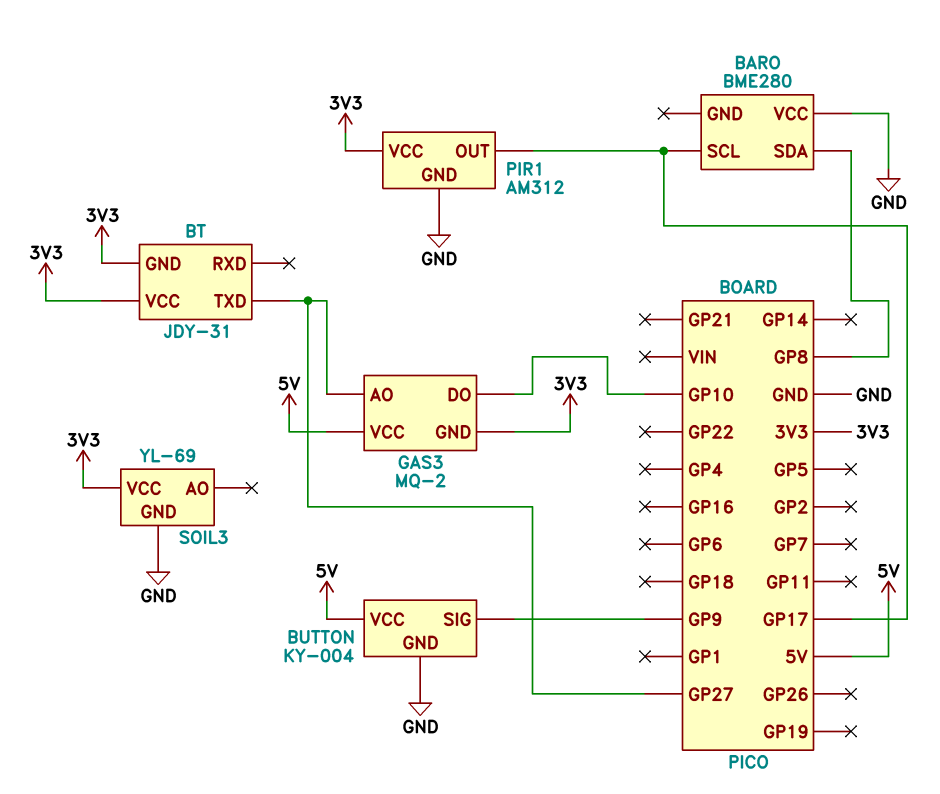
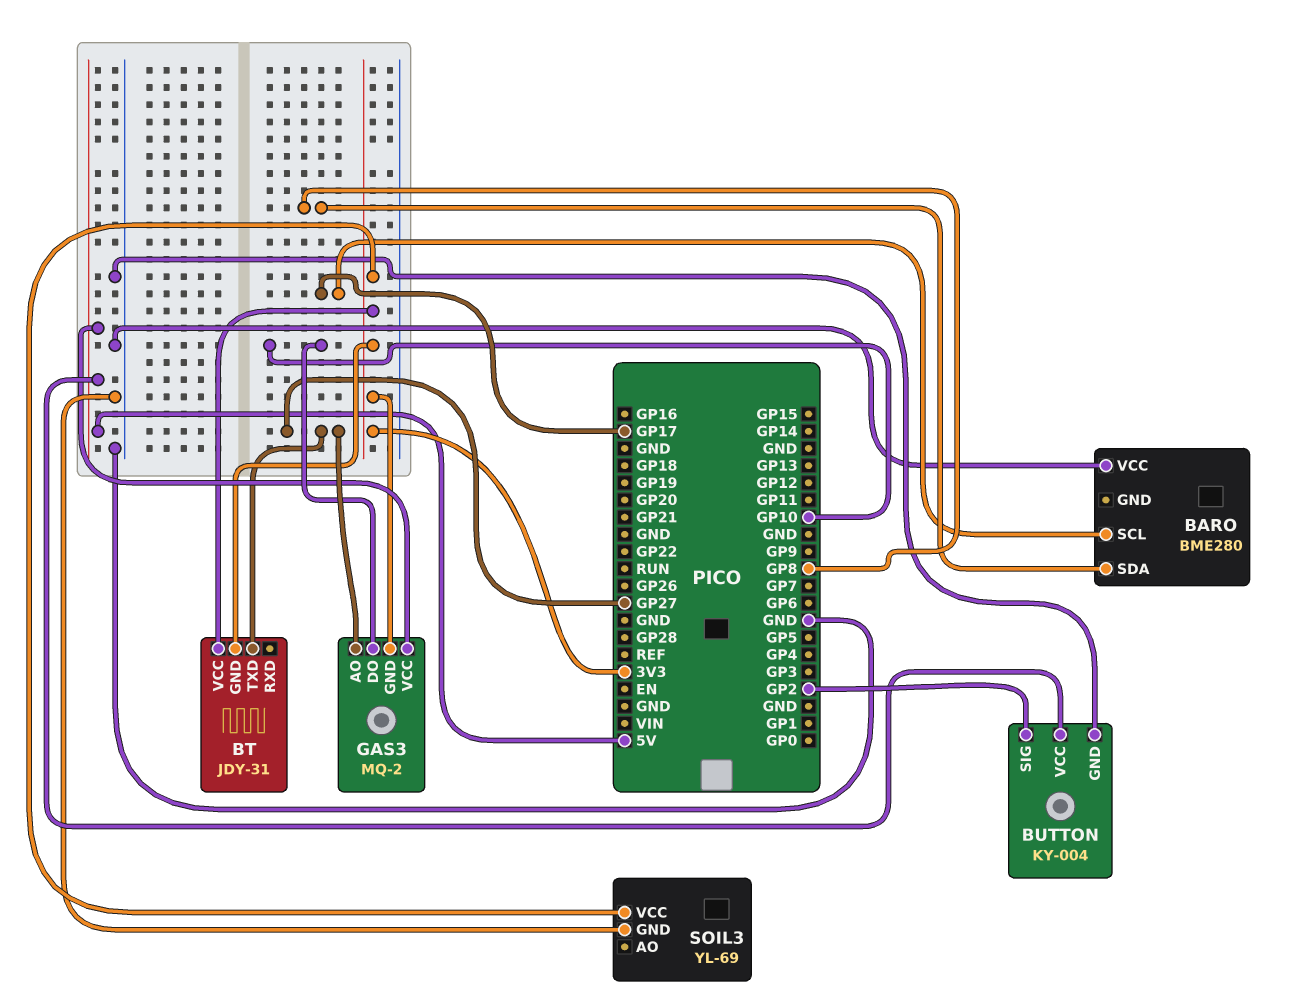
BUTTON pin SIG: GP9 -> GP2
PIR1: AM312 -> none
PIR1 pin GND: GND -> none
PIR1 pin OUT: GP17 -> none
PIR1 pin VCC: 3V3 -> none

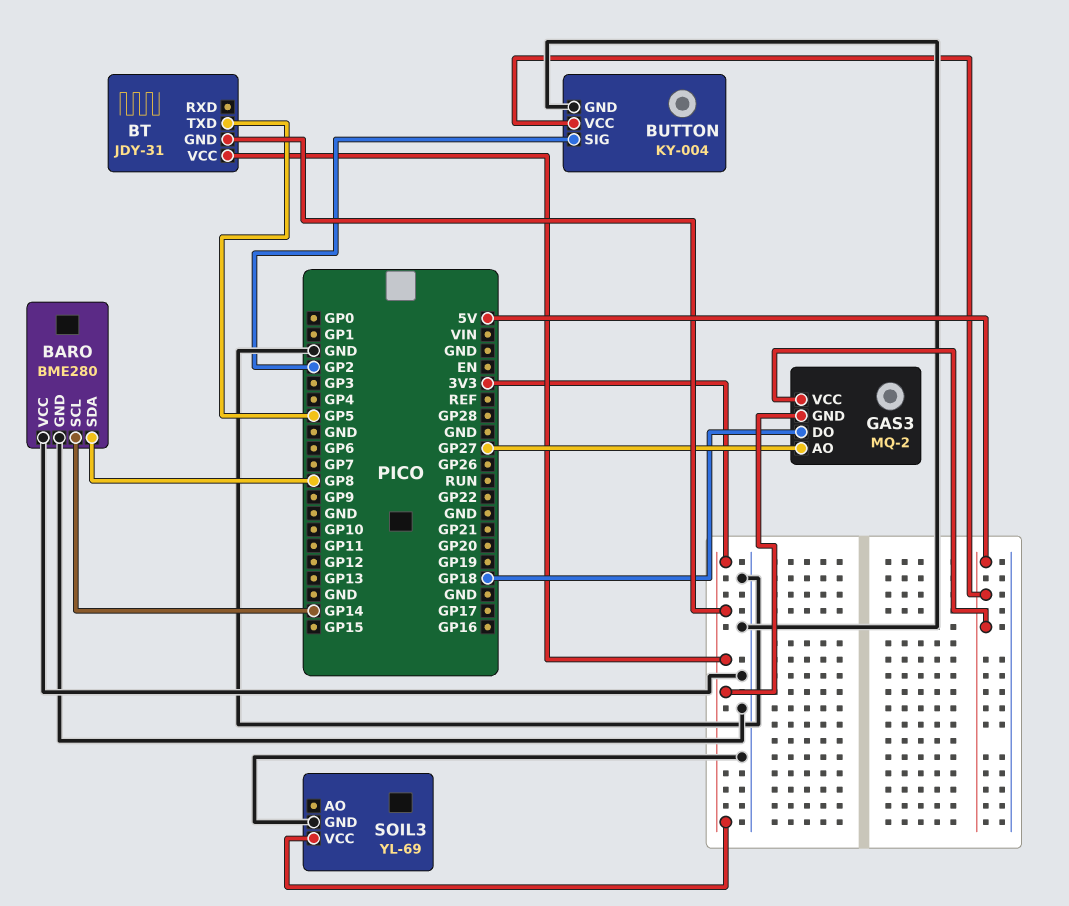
BARO pin GND: none -> GND
BARO pin SCL: GP17 -> GP14
BT pin TXD: GP27 -> GP5
GAS3 pin DO: GP10 -> GP18

